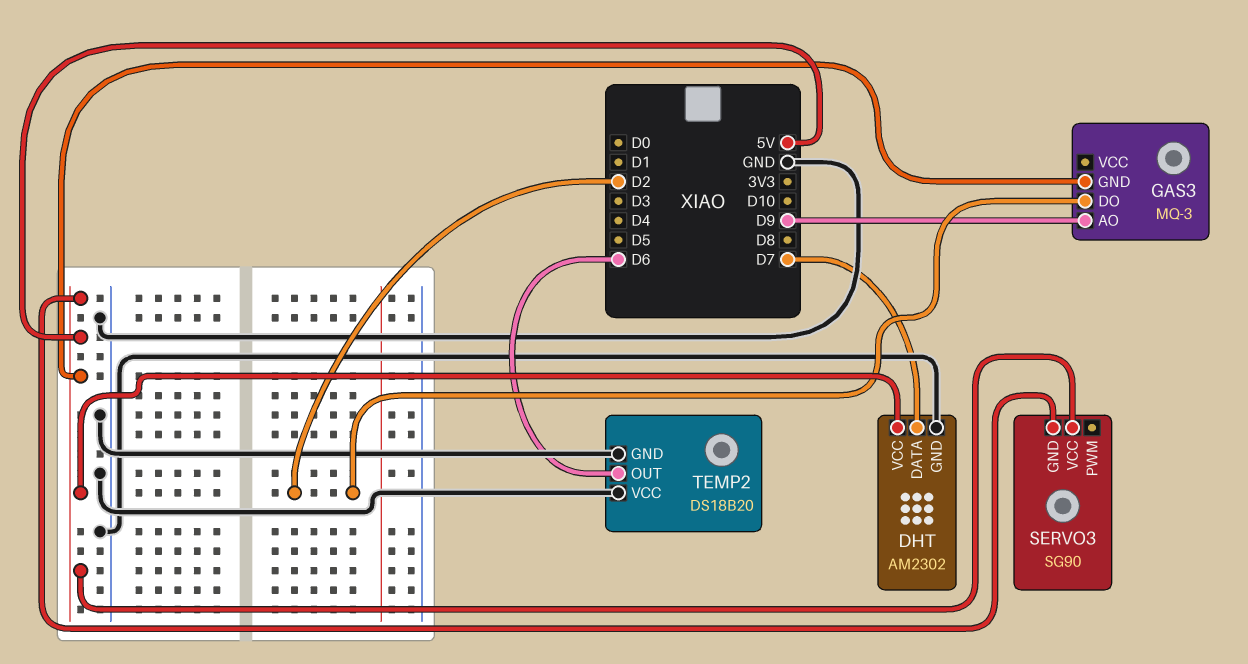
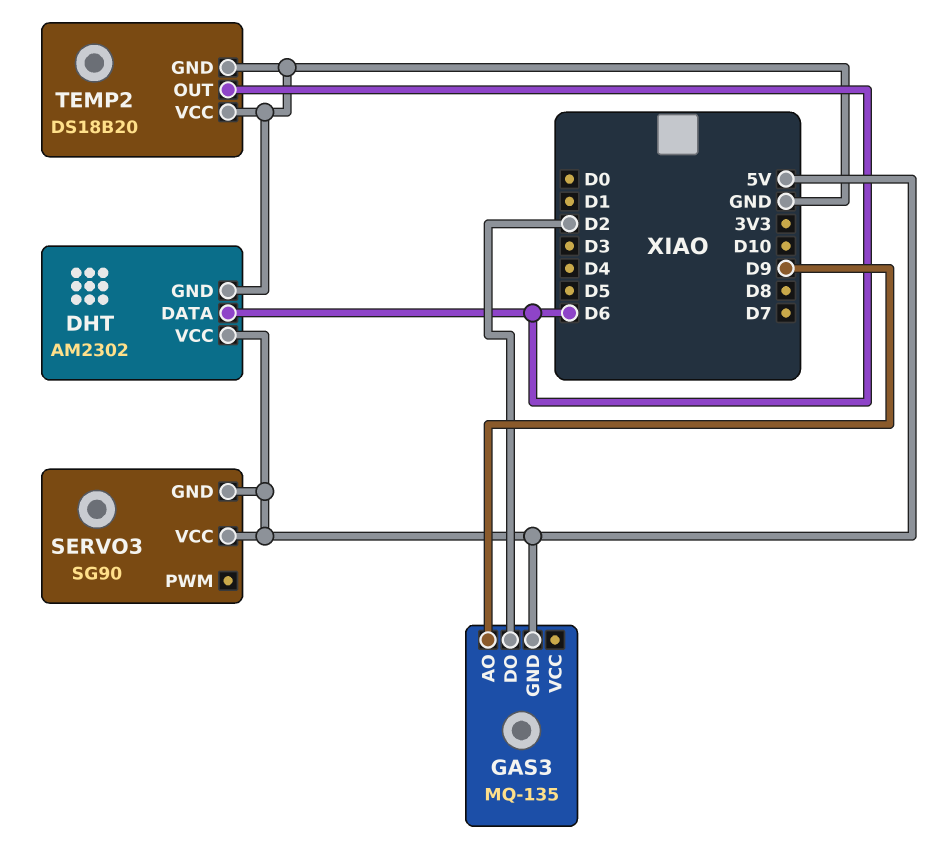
DHT pin DATA: D7 -> D6
GAS3: MQ-3 -> MQ-135

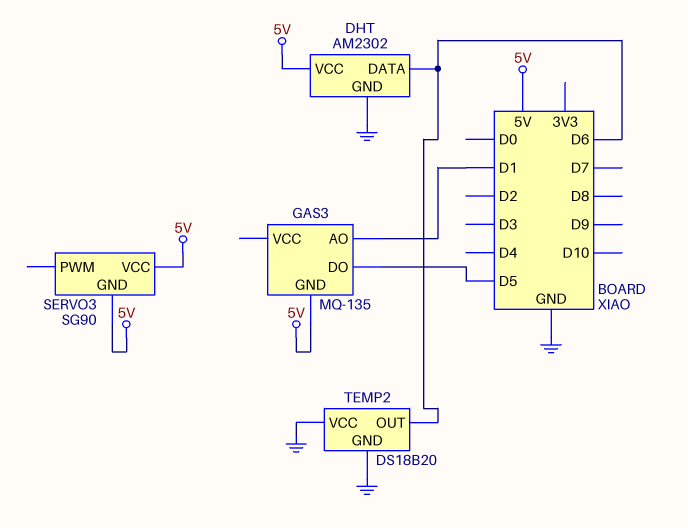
GAS3 pin AO: D9 -> D1
GAS3 pin DO: D2 -> D5

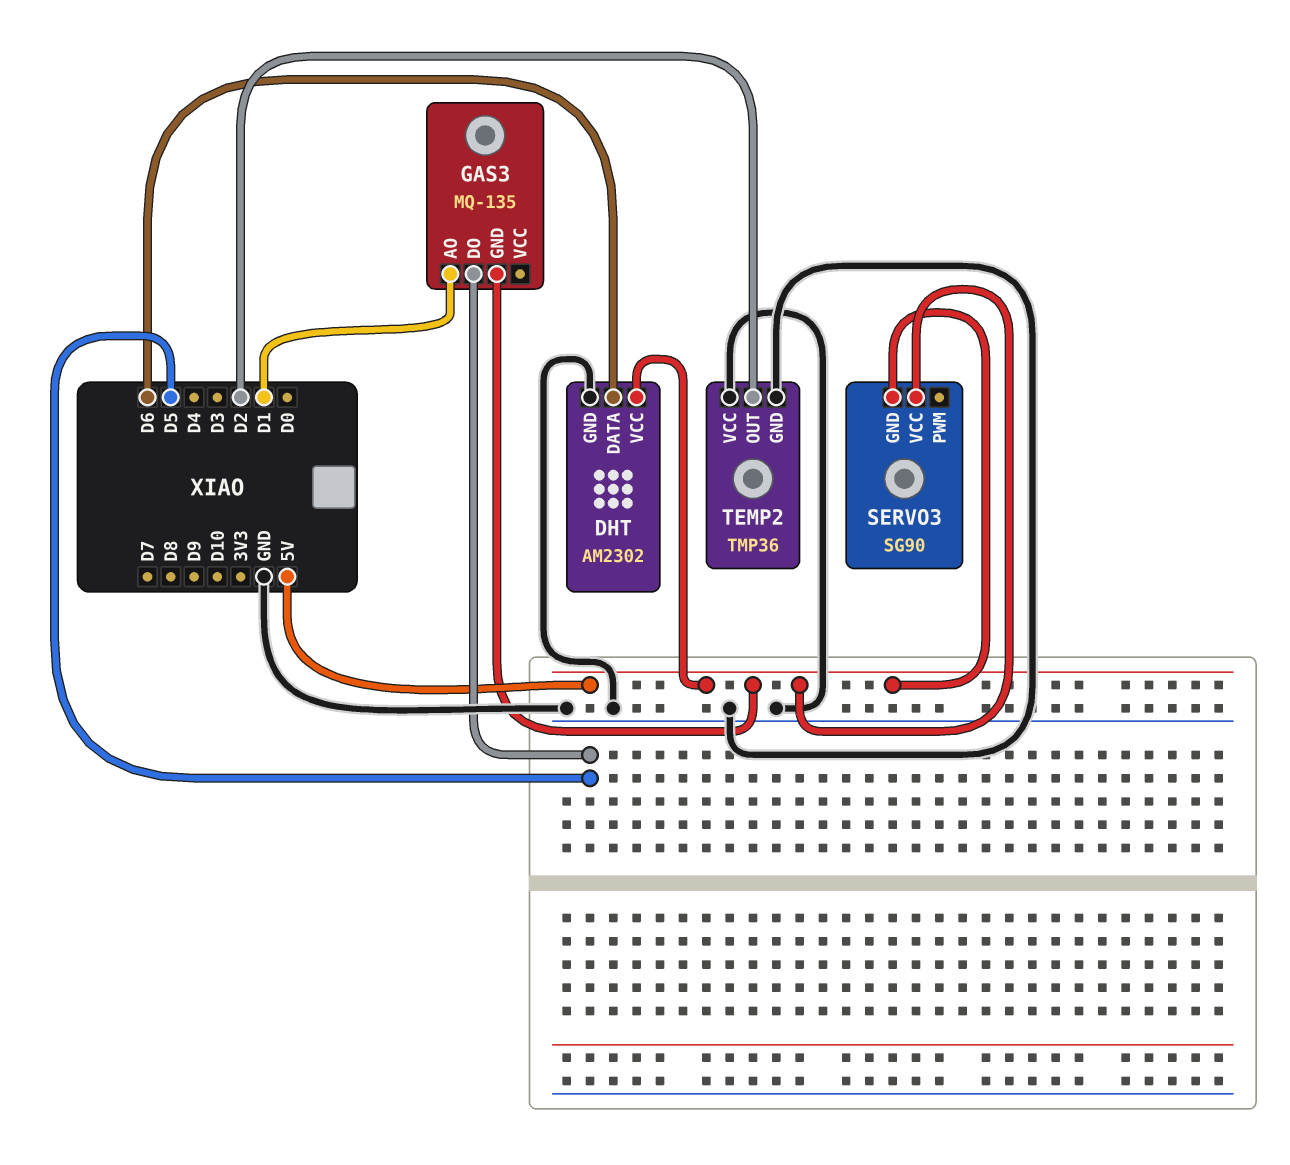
TEMP2: DS18B20 -> TMP36
TEMP2 pin OUT: D6 -> D2

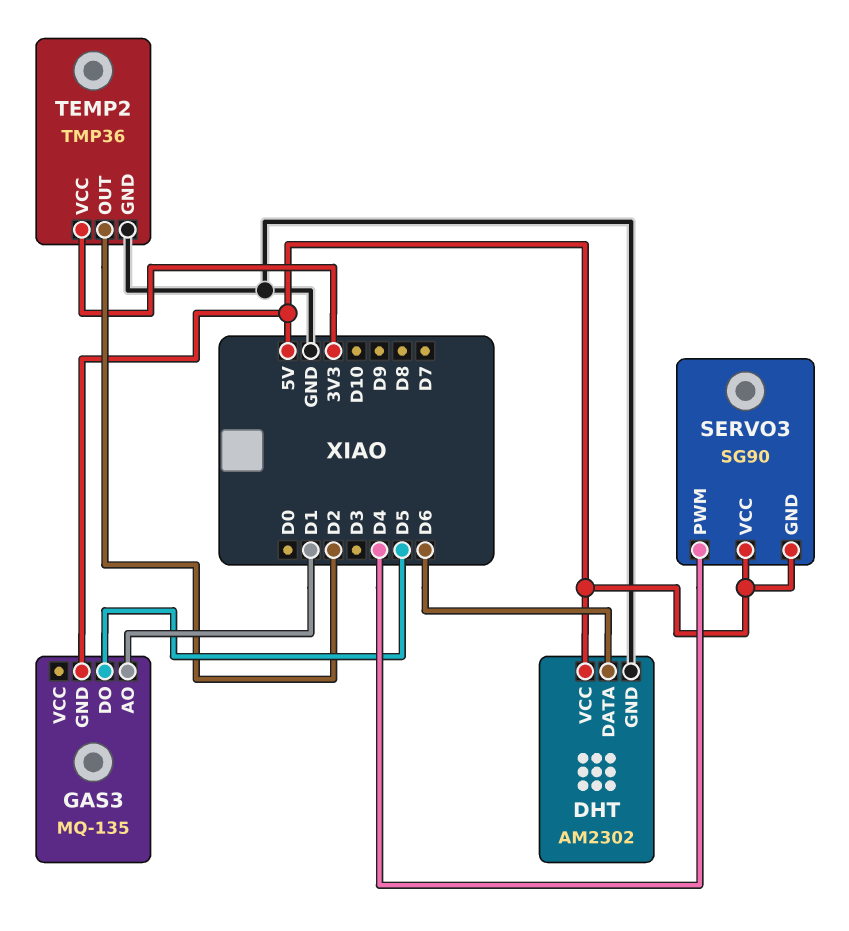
SERVO3 pin PWM: none -> D4
TEMP2 pin VCC: GND -> 3V3

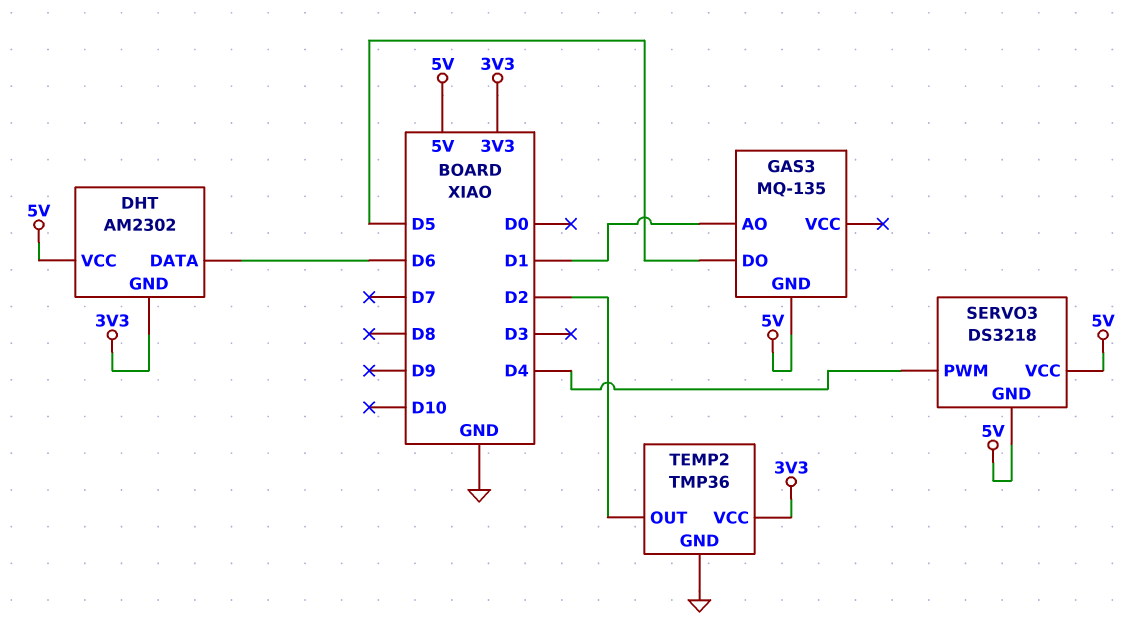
DHT pin GND: GND -> 3V3
SERVO3: SG90 -> DS3218

